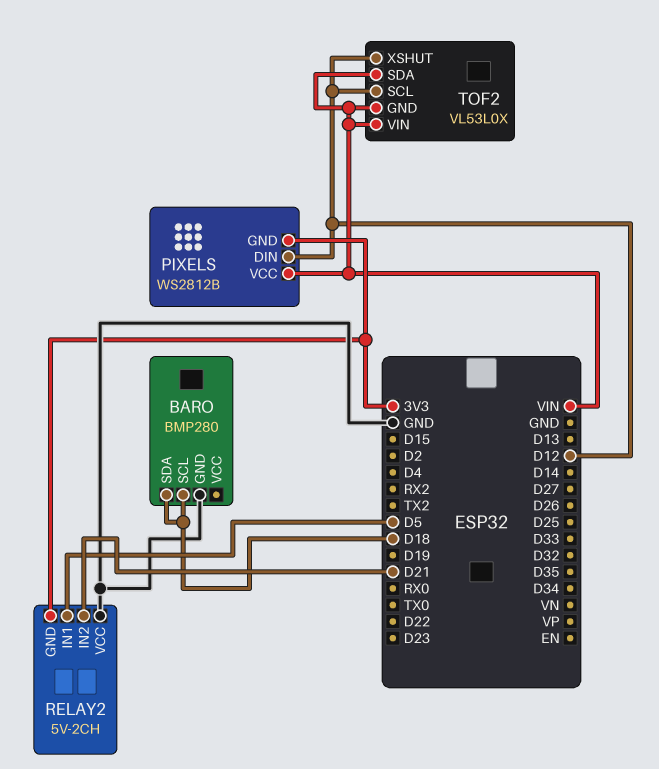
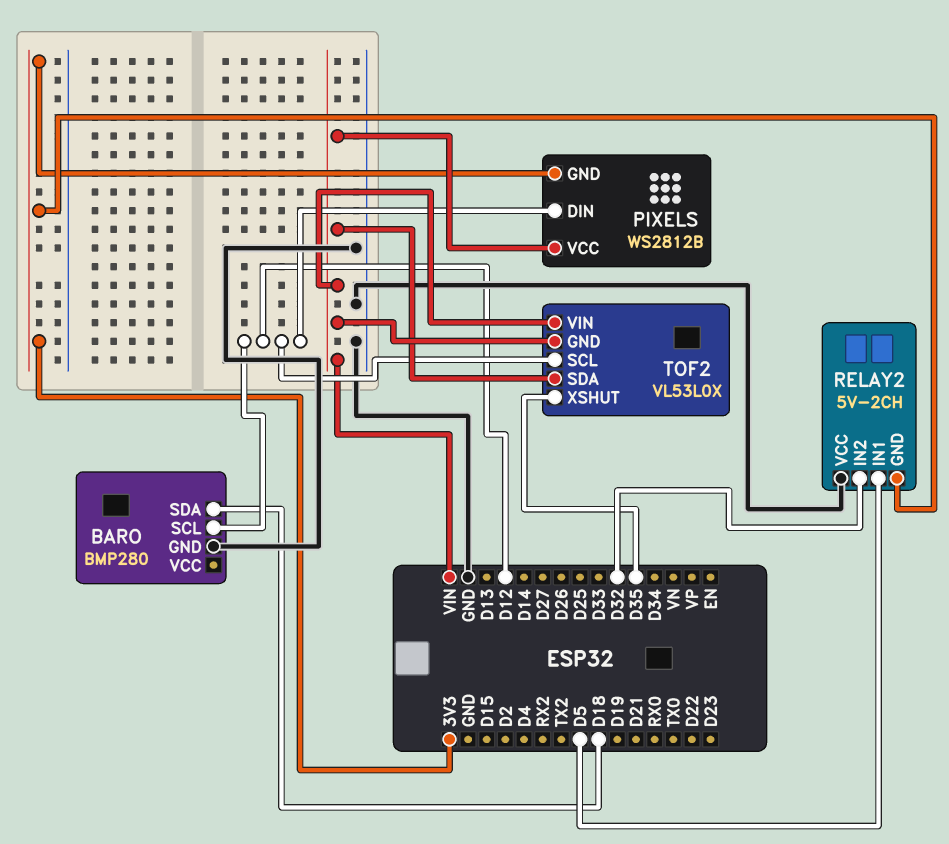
BARO pin SCL: D18 -> D12
RELAY2 pin IN2: D21 -> D32
TOF2 pin XSHUT: D12 -> D35

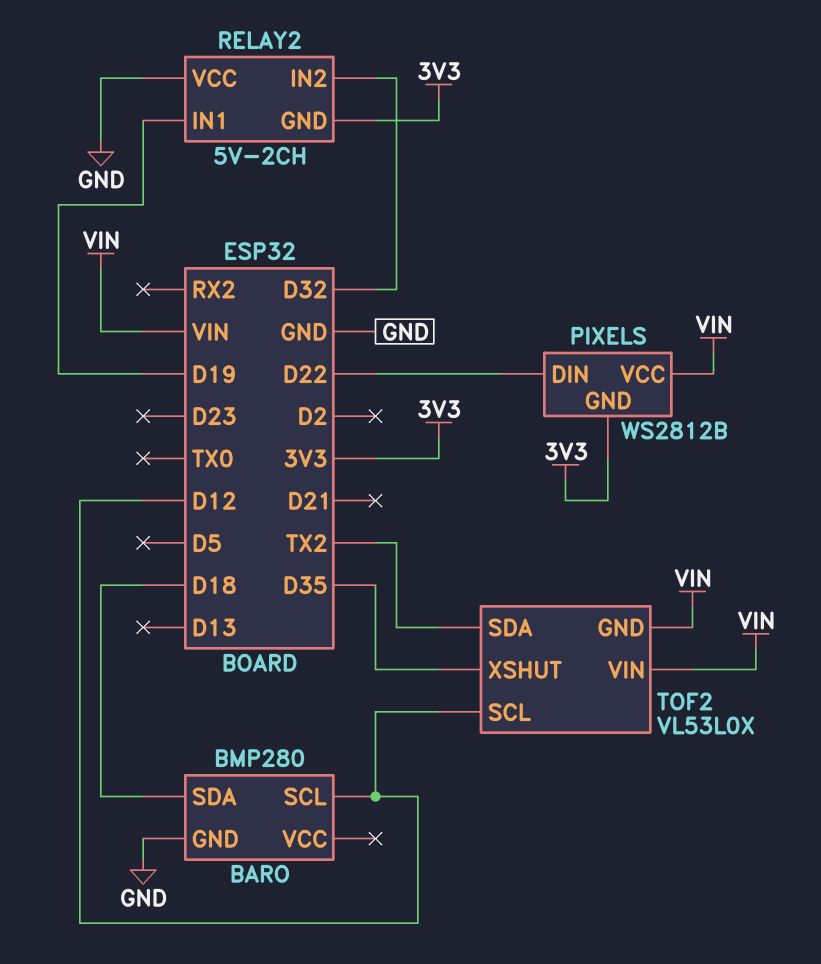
PIXELS pin DIN: D12 -> D22
RELAY2 pin IN1: D5 -> D19
TOF2 pin SDA: VIN -> TX2

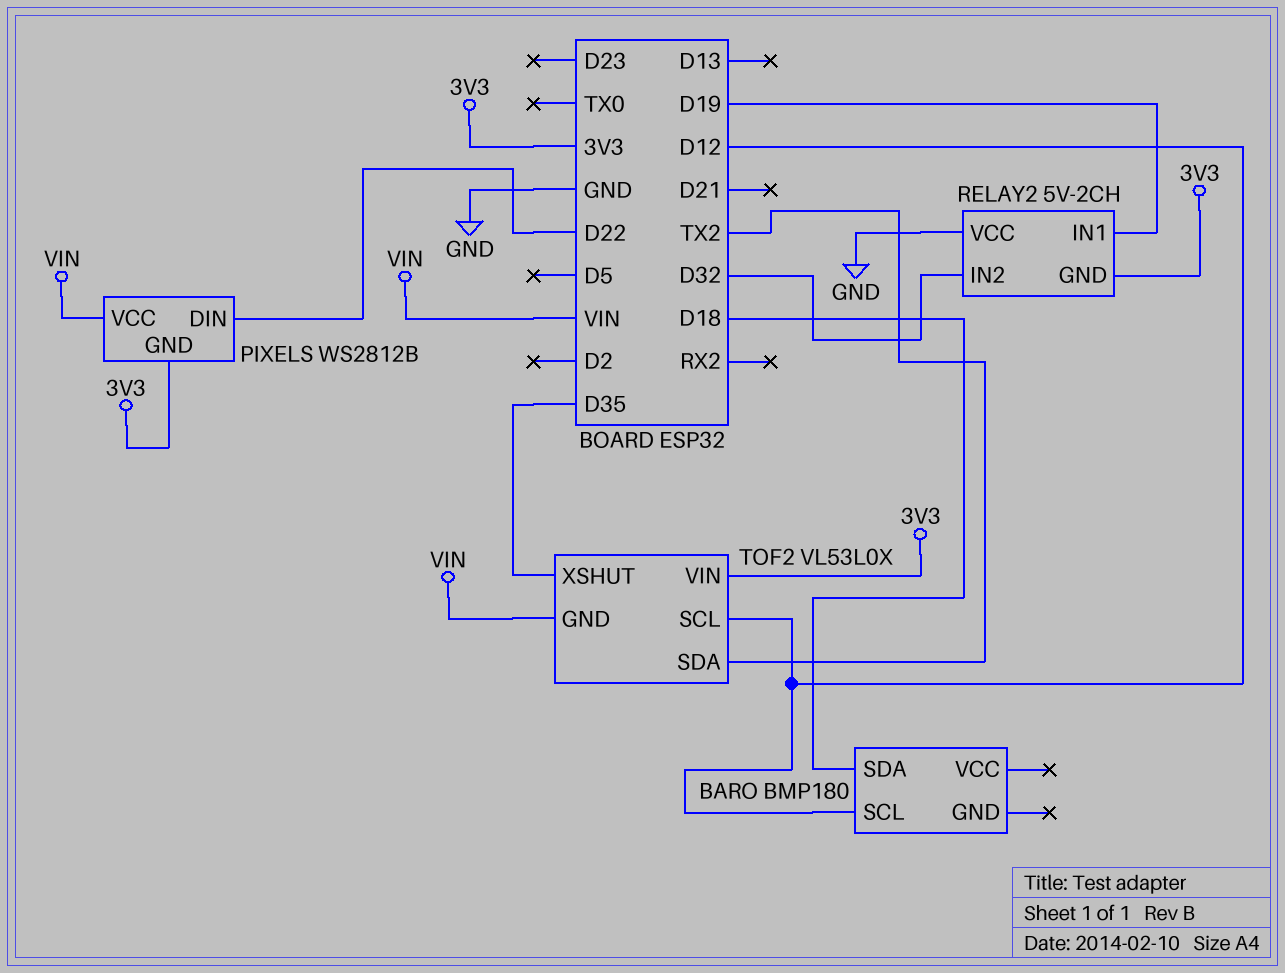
BARO: BMP280 -> BMP180
BARO pin GND: GND -> none
TOF2 pin VIN: VIN -> 3V3

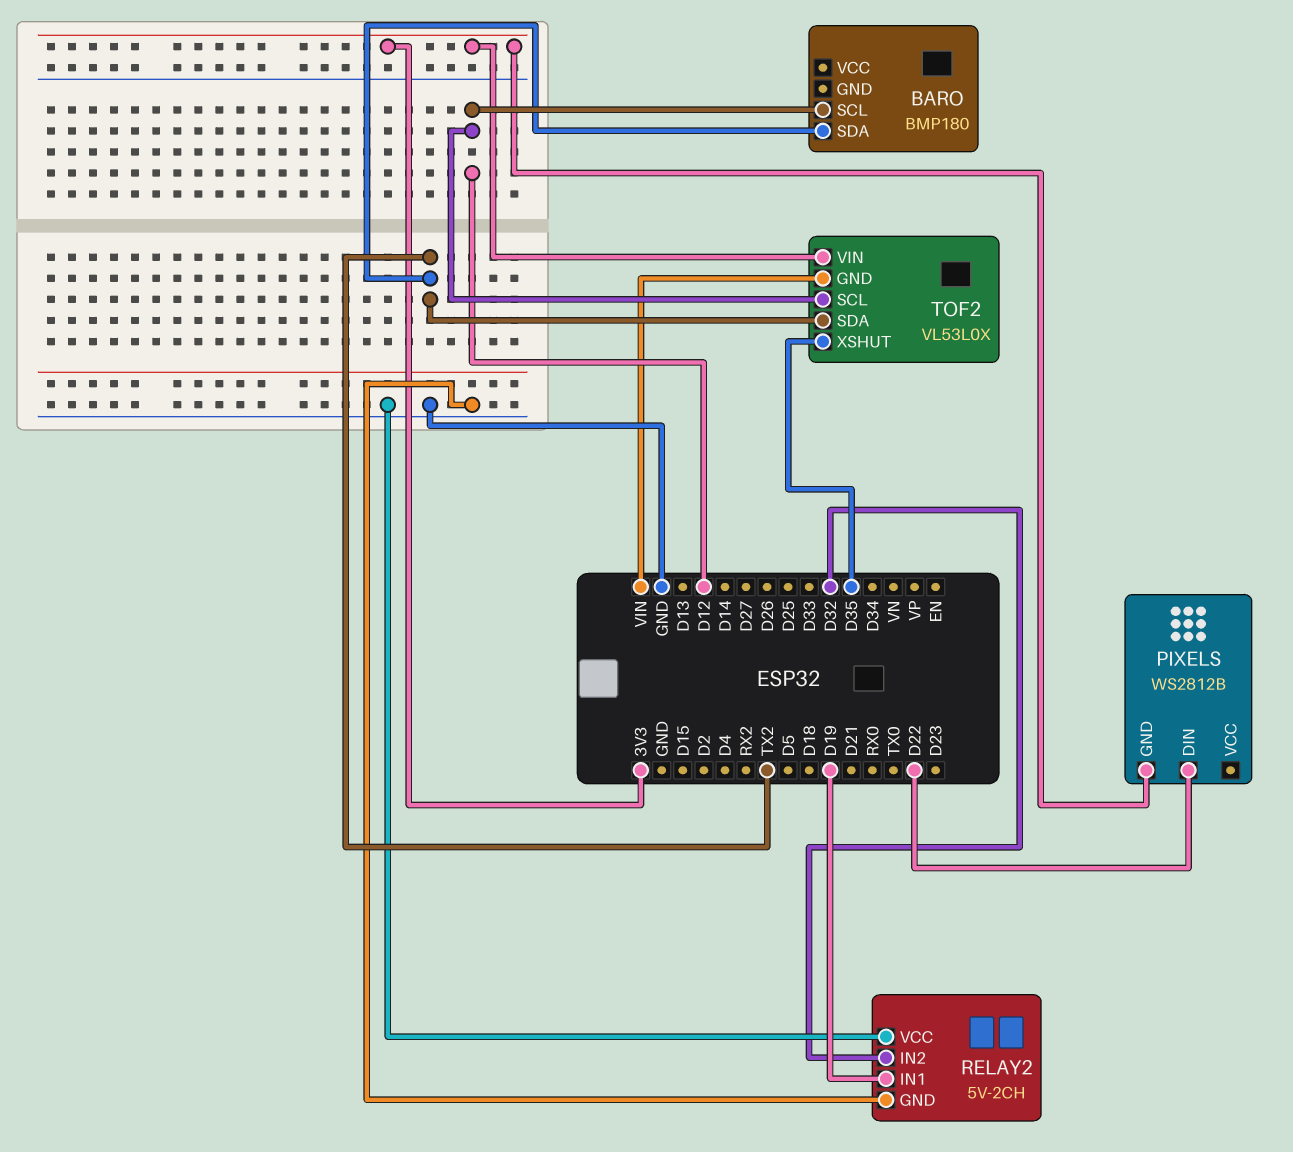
BARO pin SDA: D18 -> TX2
PIXELS pin VCC: VIN -> none
RELAY2 pin GND: 3V3 -> GND

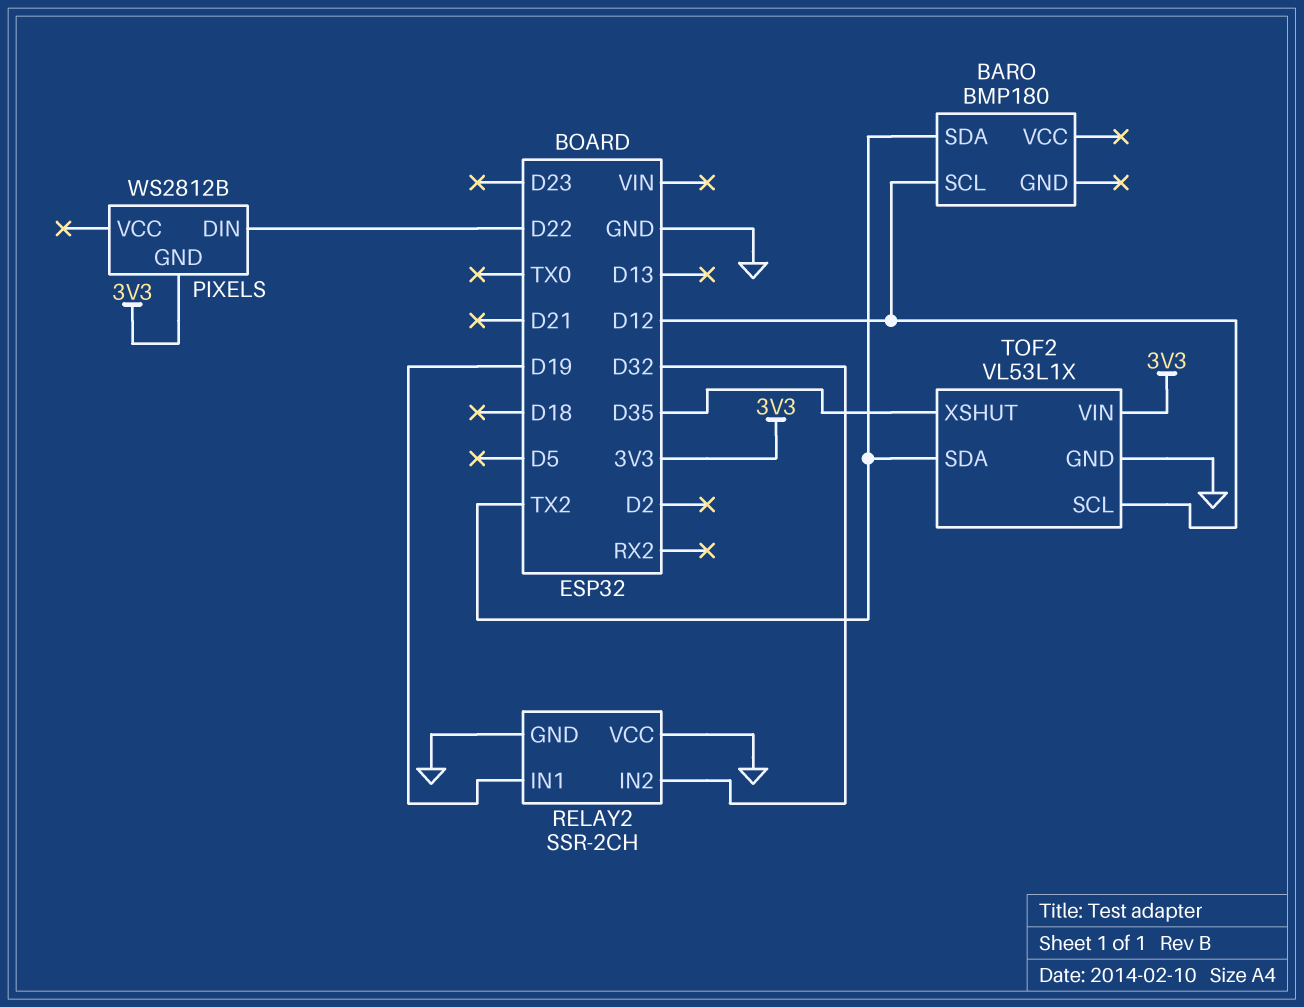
RELAY2: 5V-2CH -> SSR-2CH
TOF2: VL53L0X -> VL53L1X
TOF2 pin GND: VIN -> GND

